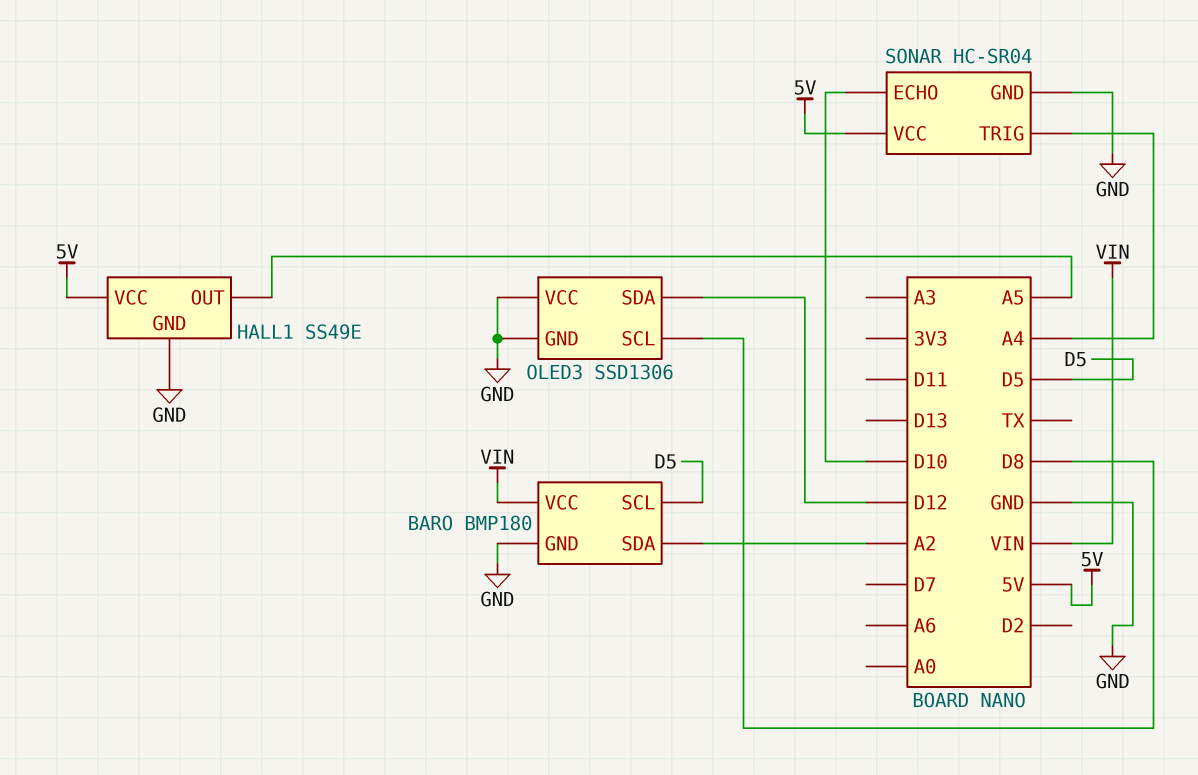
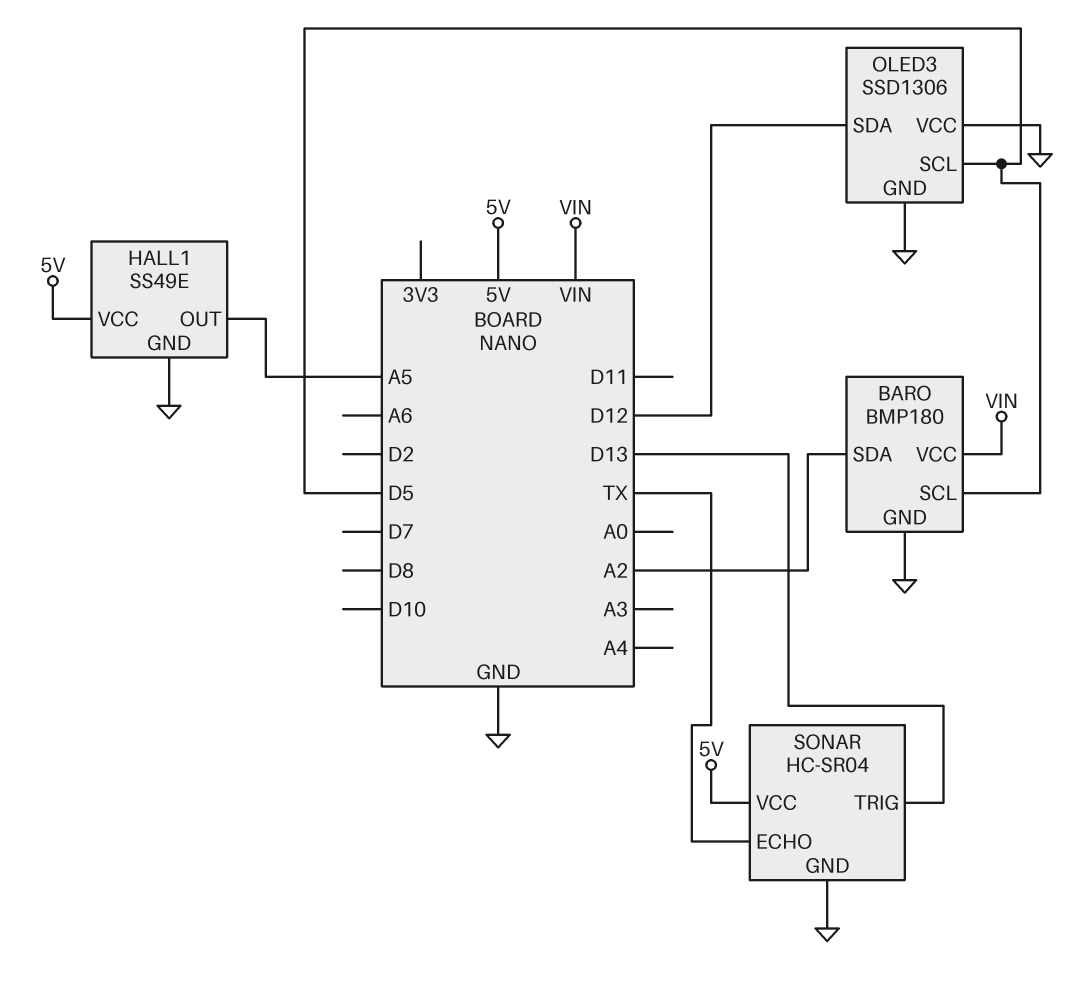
OLED3 pin SCL: D8 -> D5
SONAR pin ECHO: D10 -> TX
SONAR pin TRIG: A4 -> D13

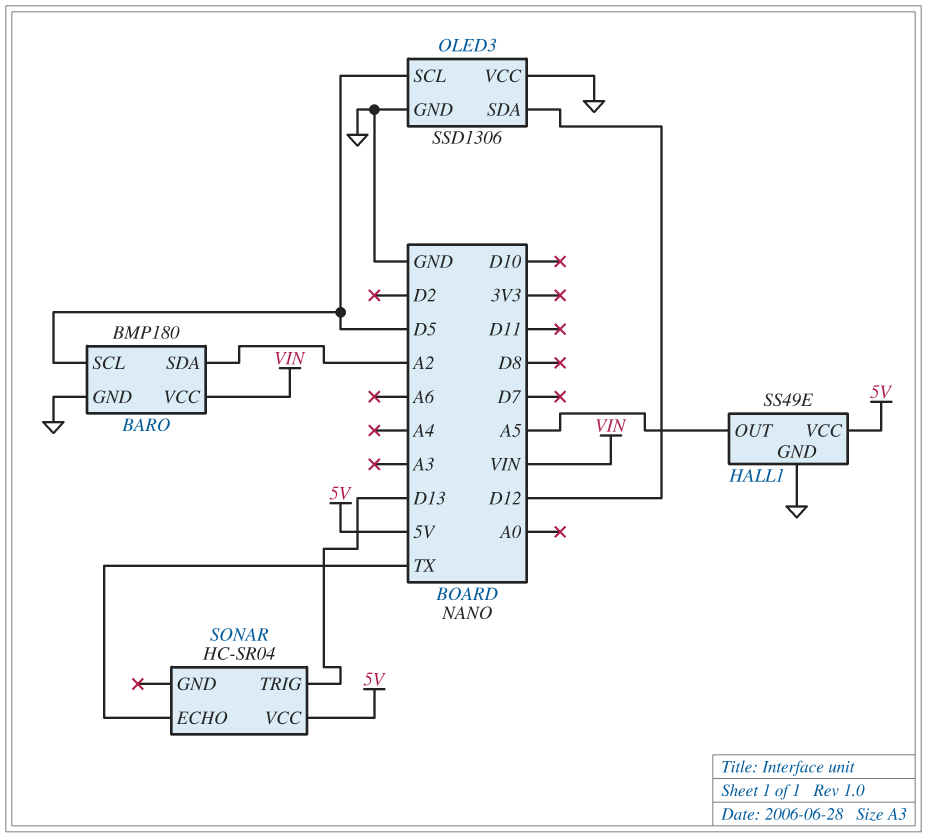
SONAR pin GND: GND -> none

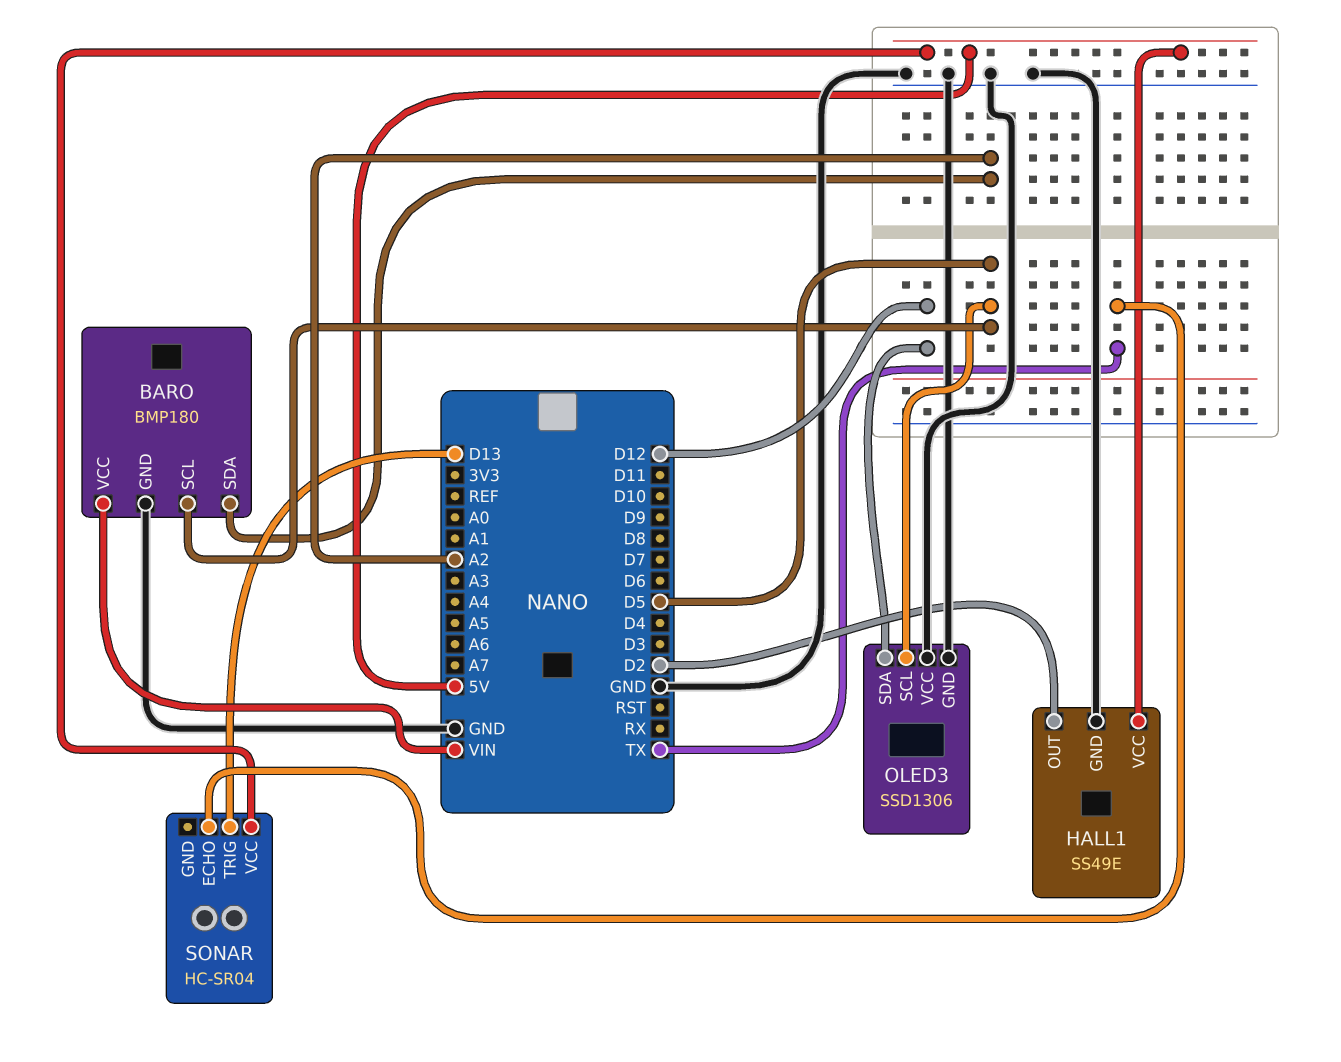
HALL1 pin OUT: A5 -> D2

